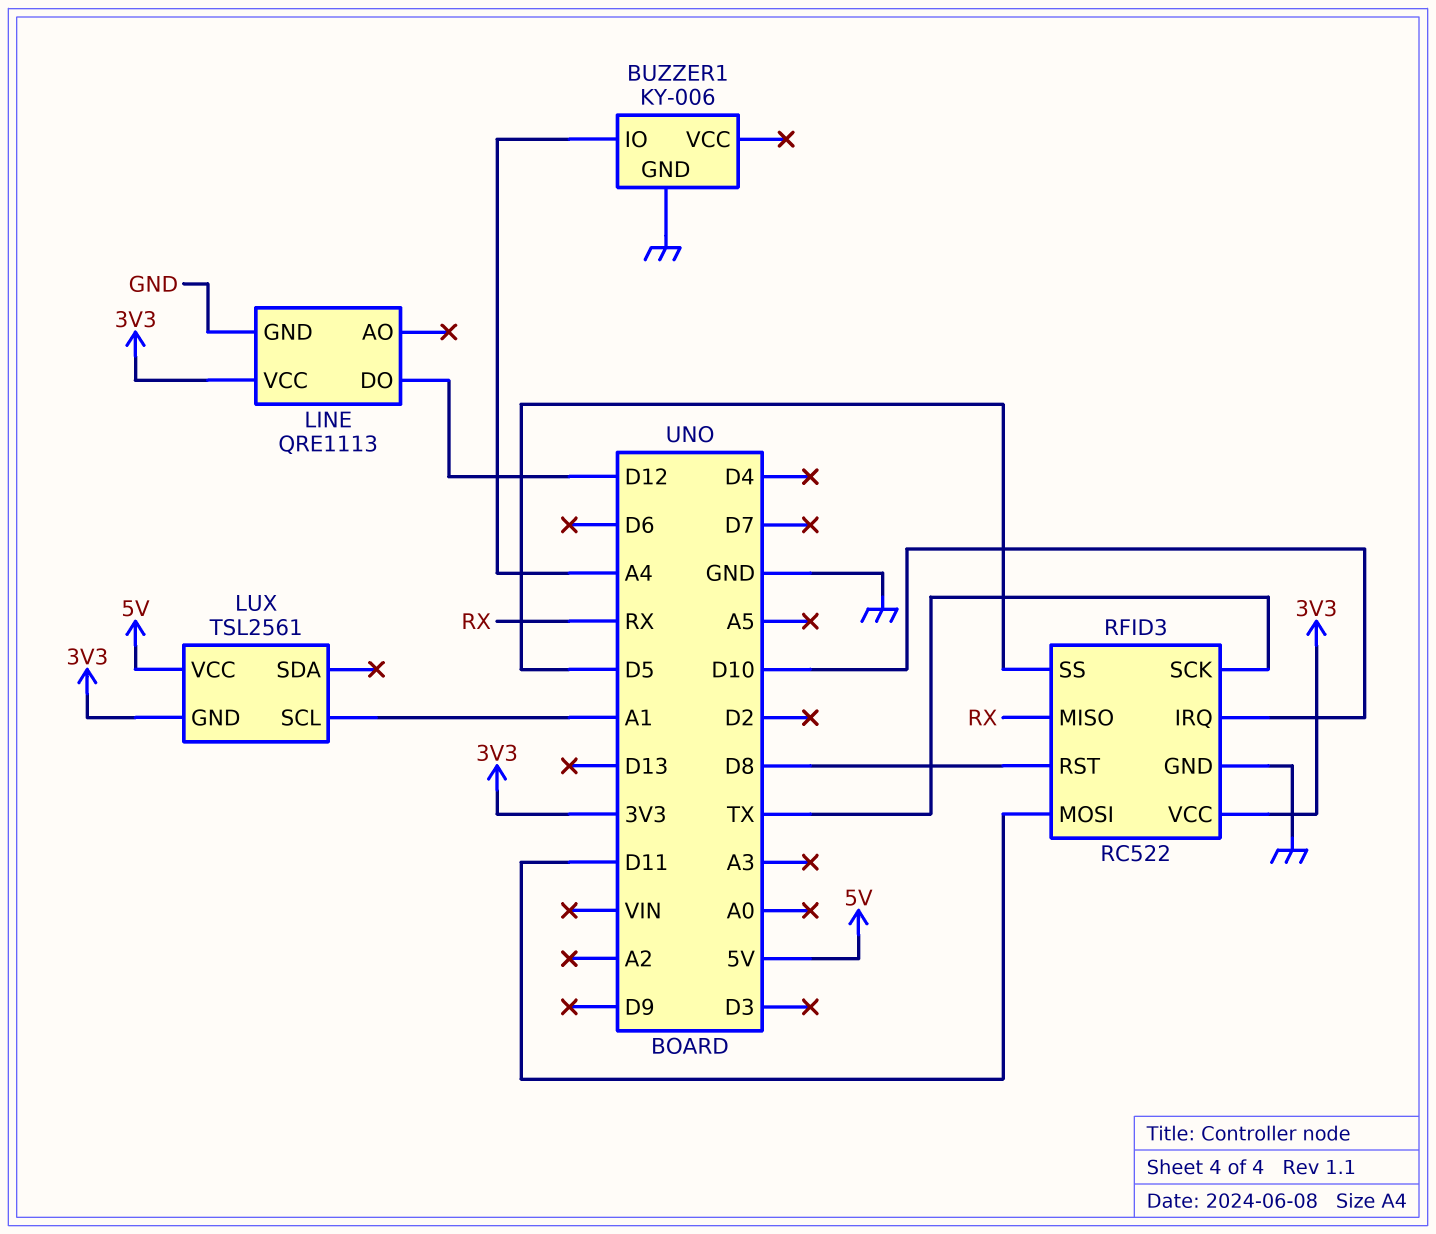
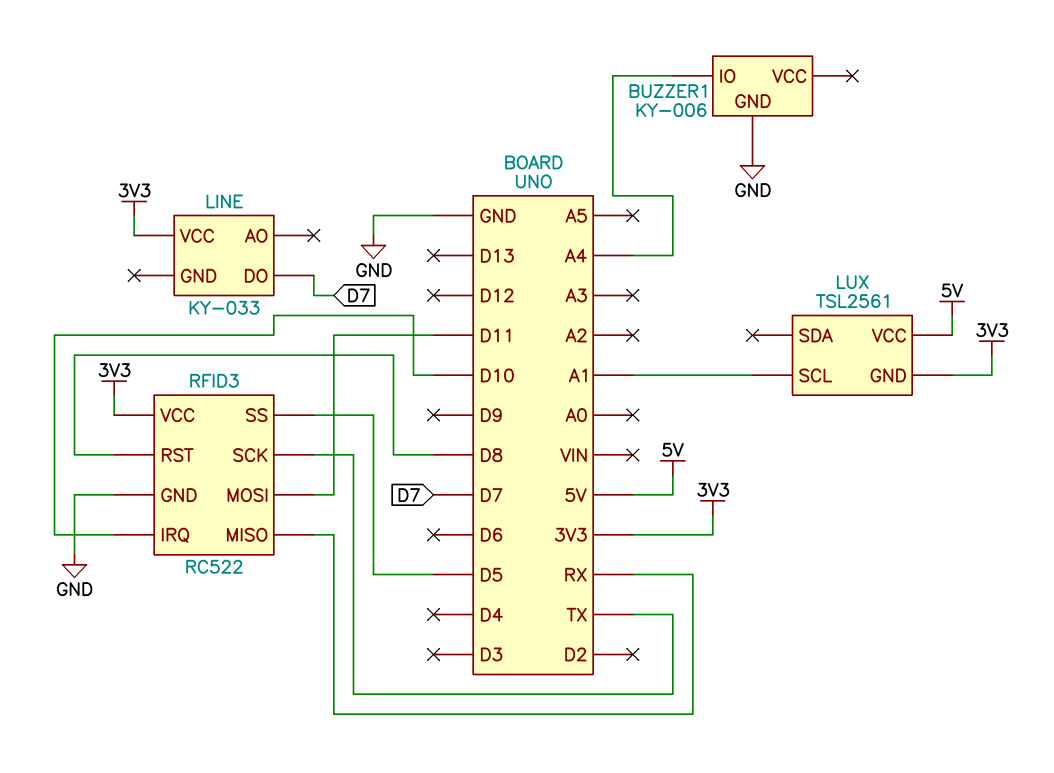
LINE: QRE1113 -> KY-033
LINE pin DO: D12 -> D7
LINE pin GND: GND -> none

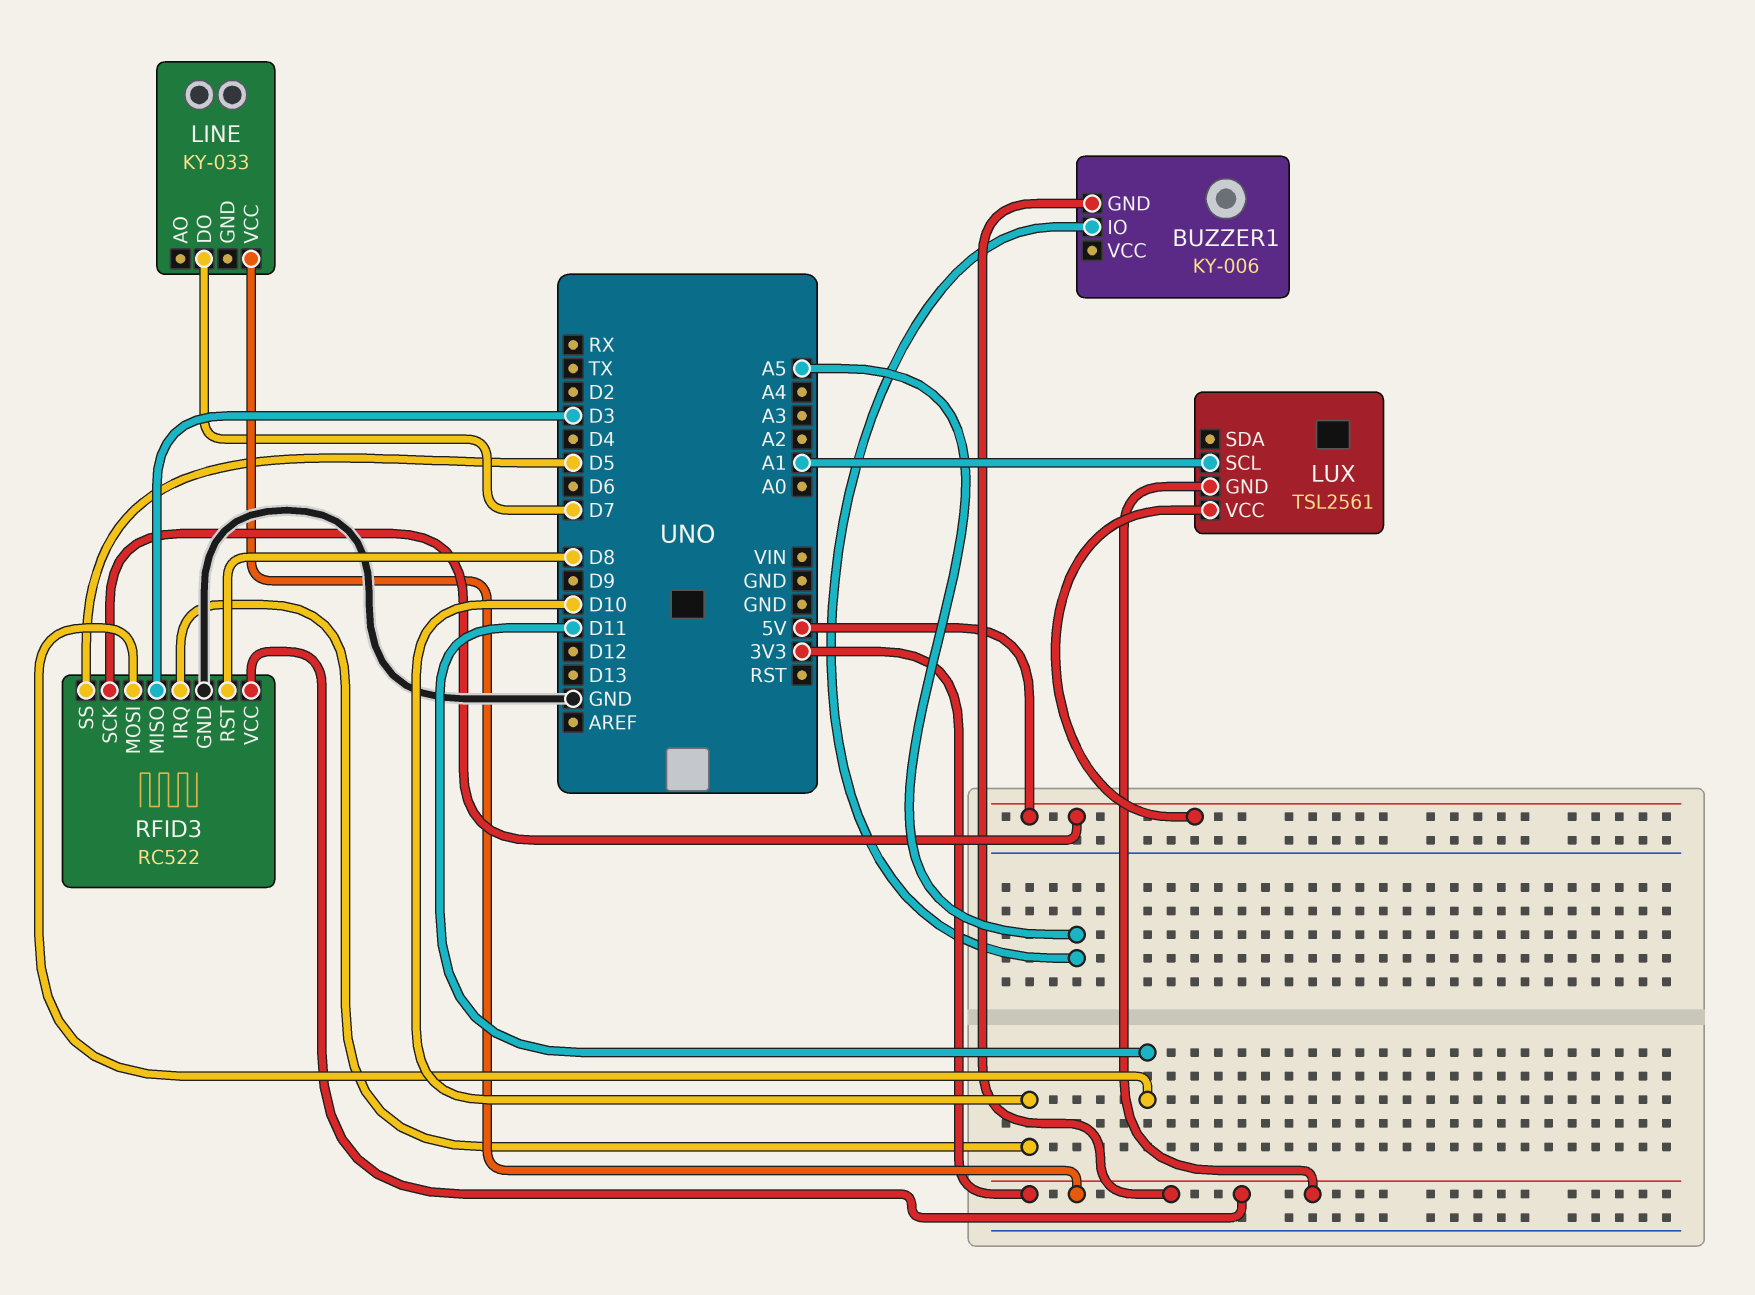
BUZZER1 pin GND: GND -> 3V3
BUZZER1 pin IO: A4 -> A5
RFID3 pin MISO: RX -> D3
RFID3 pin SCK: TX -> 5V

